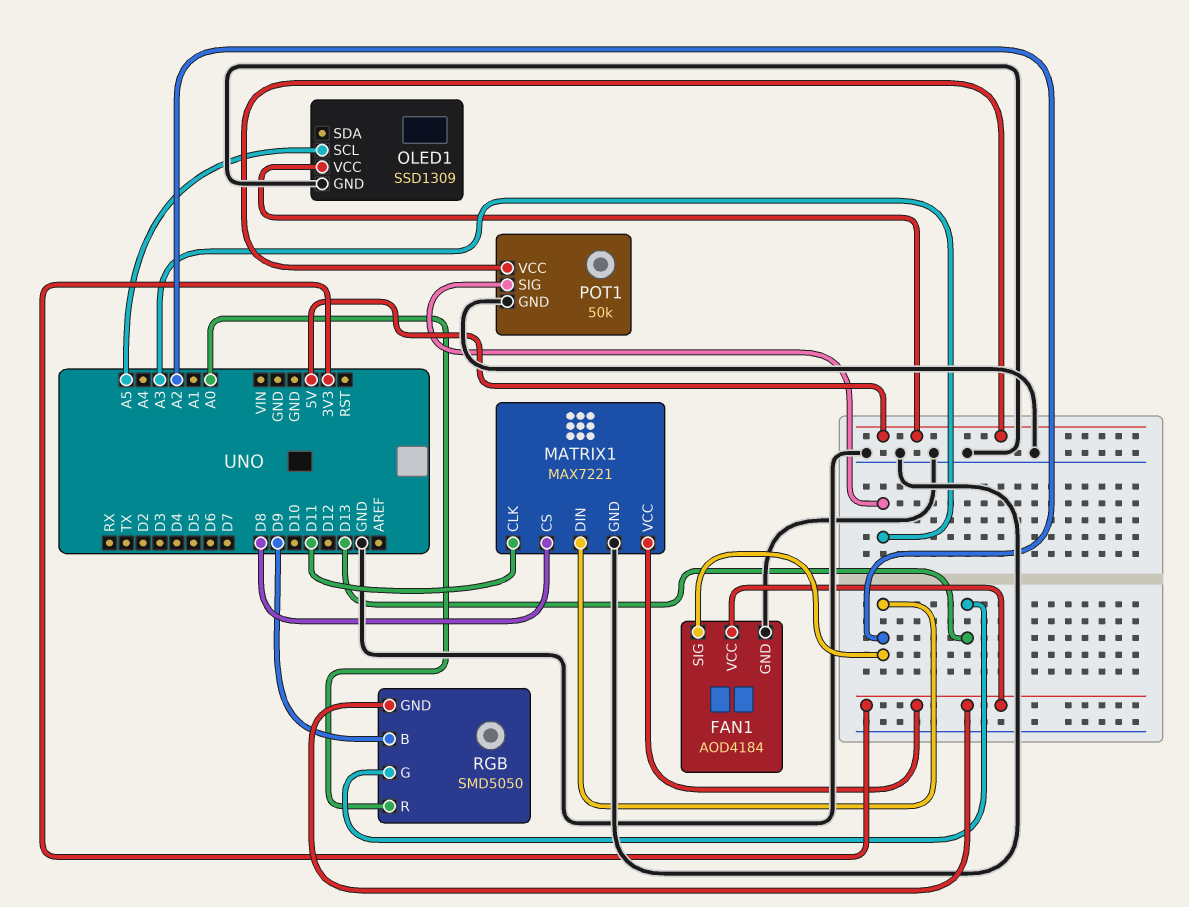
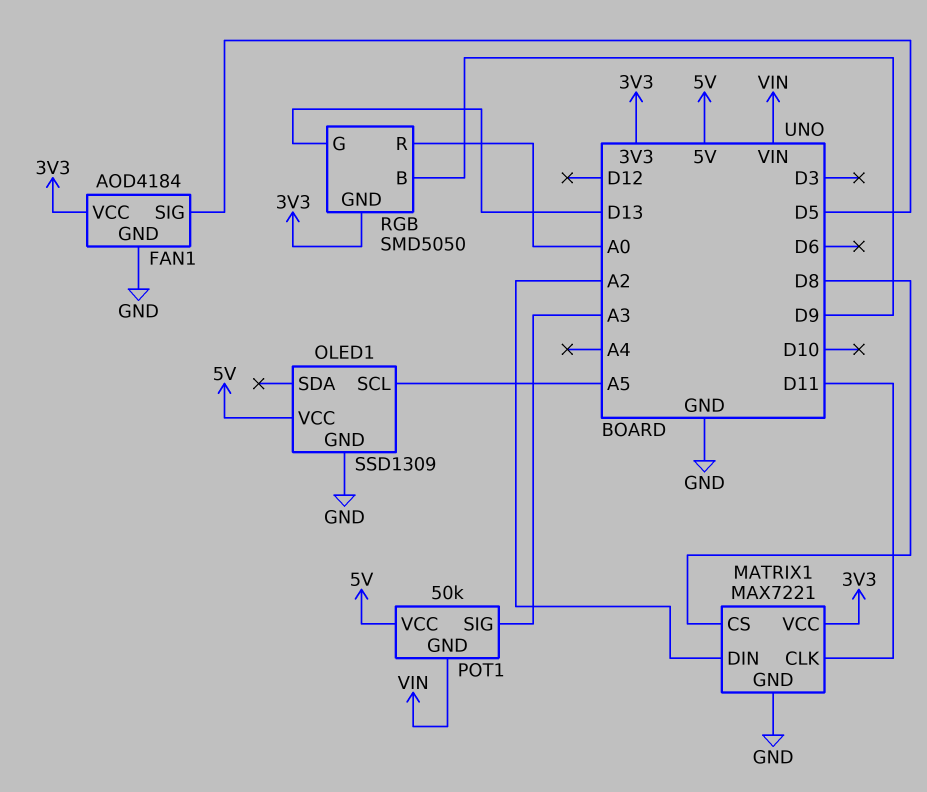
FAN1 pin SIG: A2 -> D5
POT1 pin GND: GND -> VIN

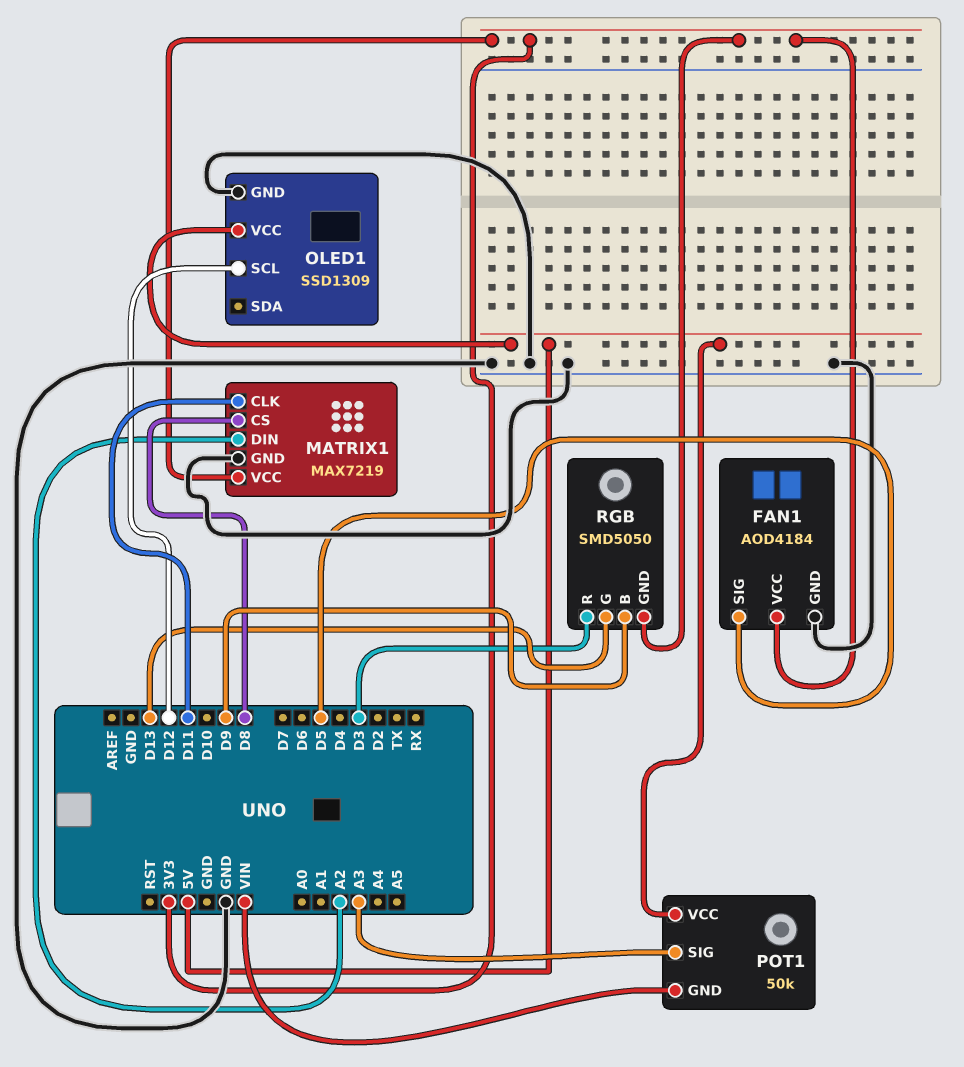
MATRIX1: MAX7221 -> MAX7219
OLED1 pin SCL: A5 -> D12
RGB pin R: A0 -> D3

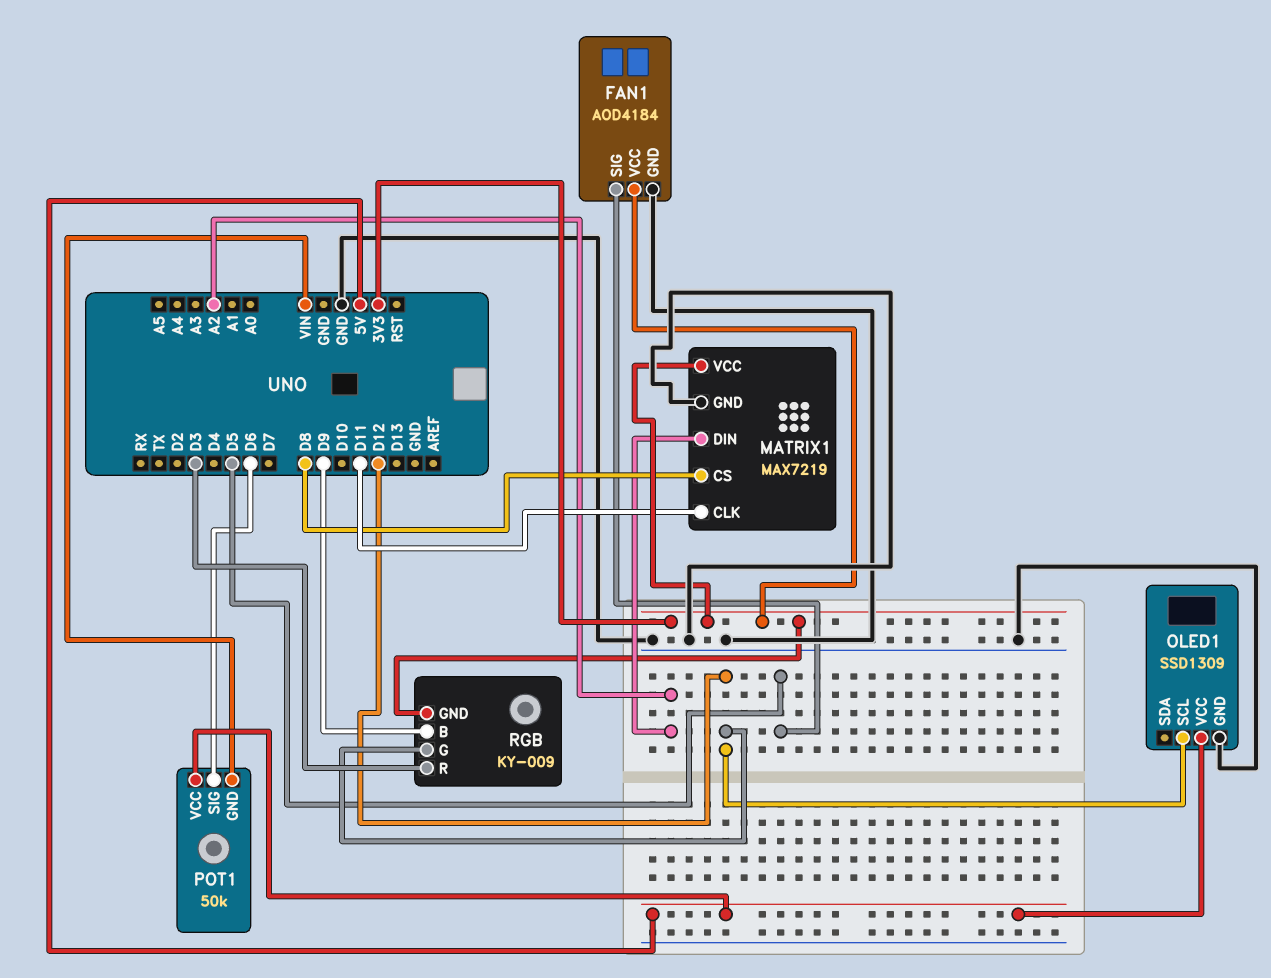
POT1 pin SIG: A3 -> D6
RGB: SMD5050 -> KY-009
RGB pin G: D13 -> D12

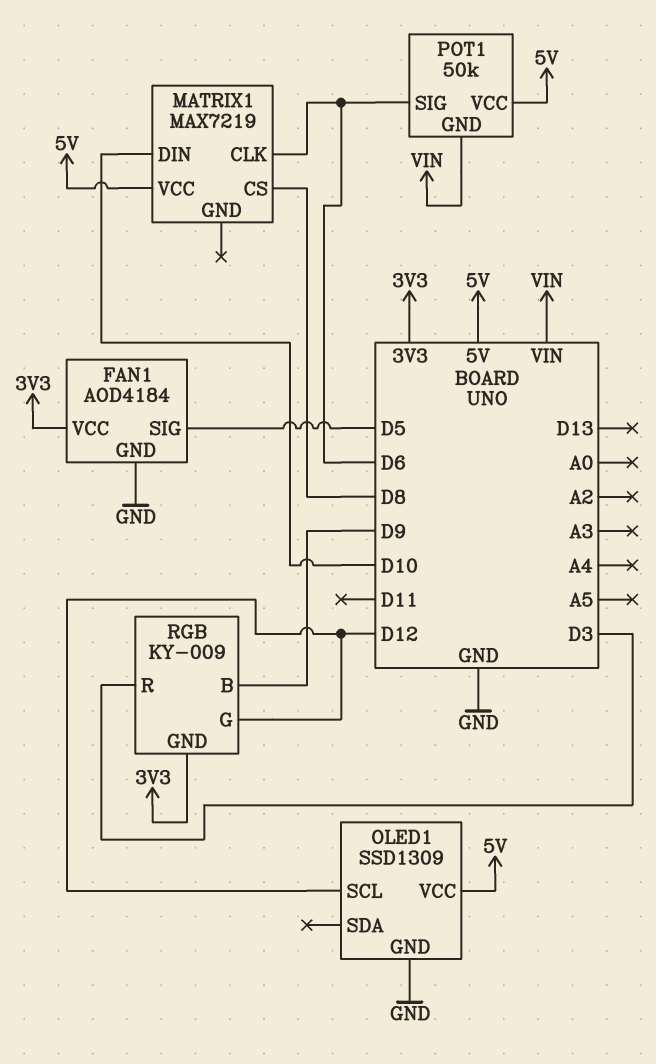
MATRIX1 pin CLK: D11 -> D6
MATRIX1 pin DIN: A2 -> D10
MATRIX1 pin GND: GND -> none
MATRIX1 pin VCC: 3V3 -> 5V

